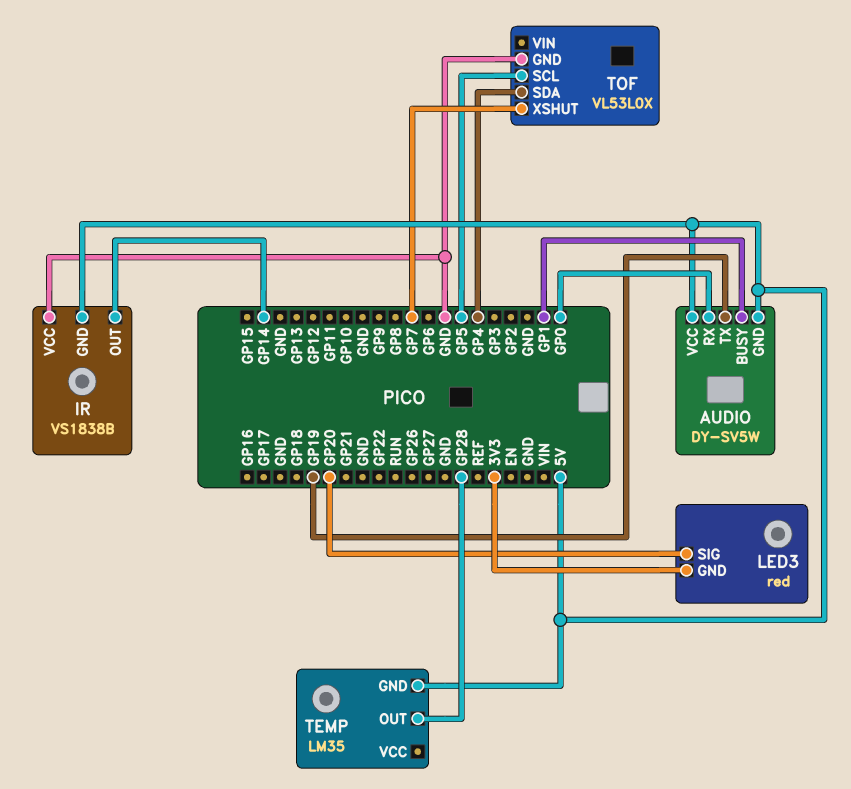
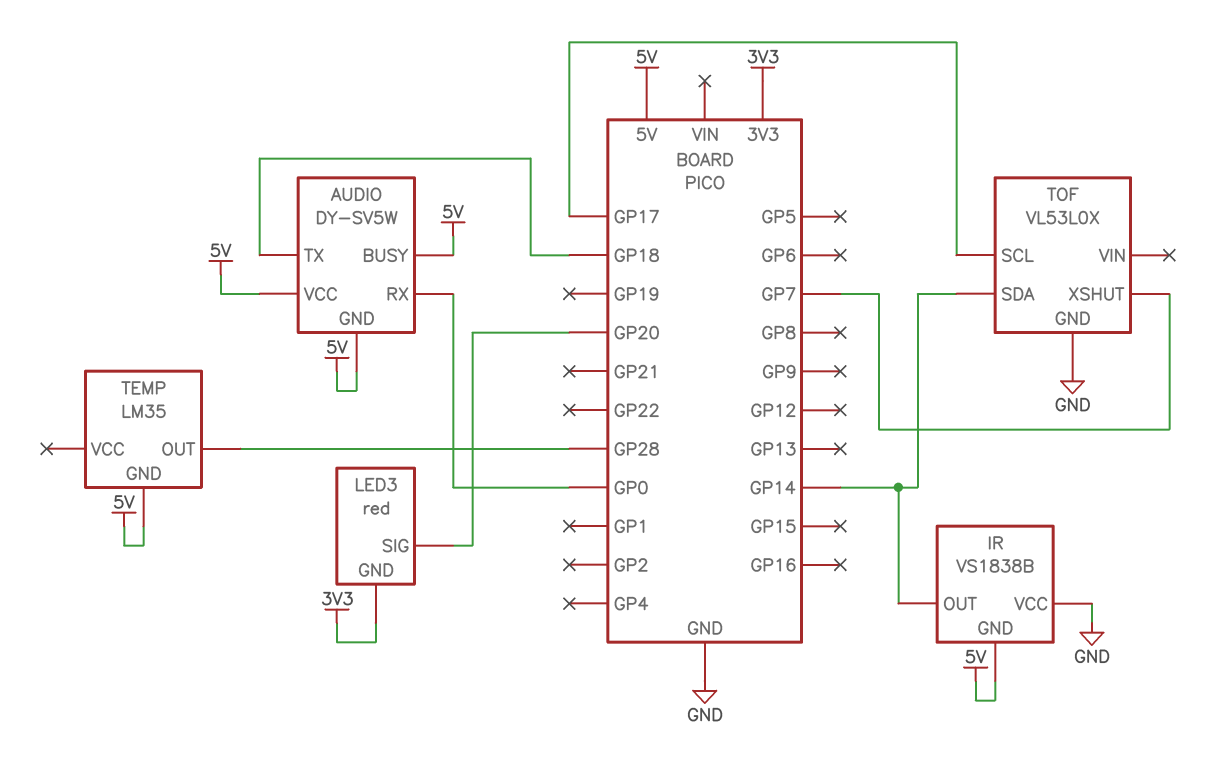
AUDIO pin BUSY: GP1 -> 5V
AUDIO pin TX: GP19 -> GP18
TOF pin SCL: GP5 -> GP17
TOF pin SDA: GP4 -> GP14

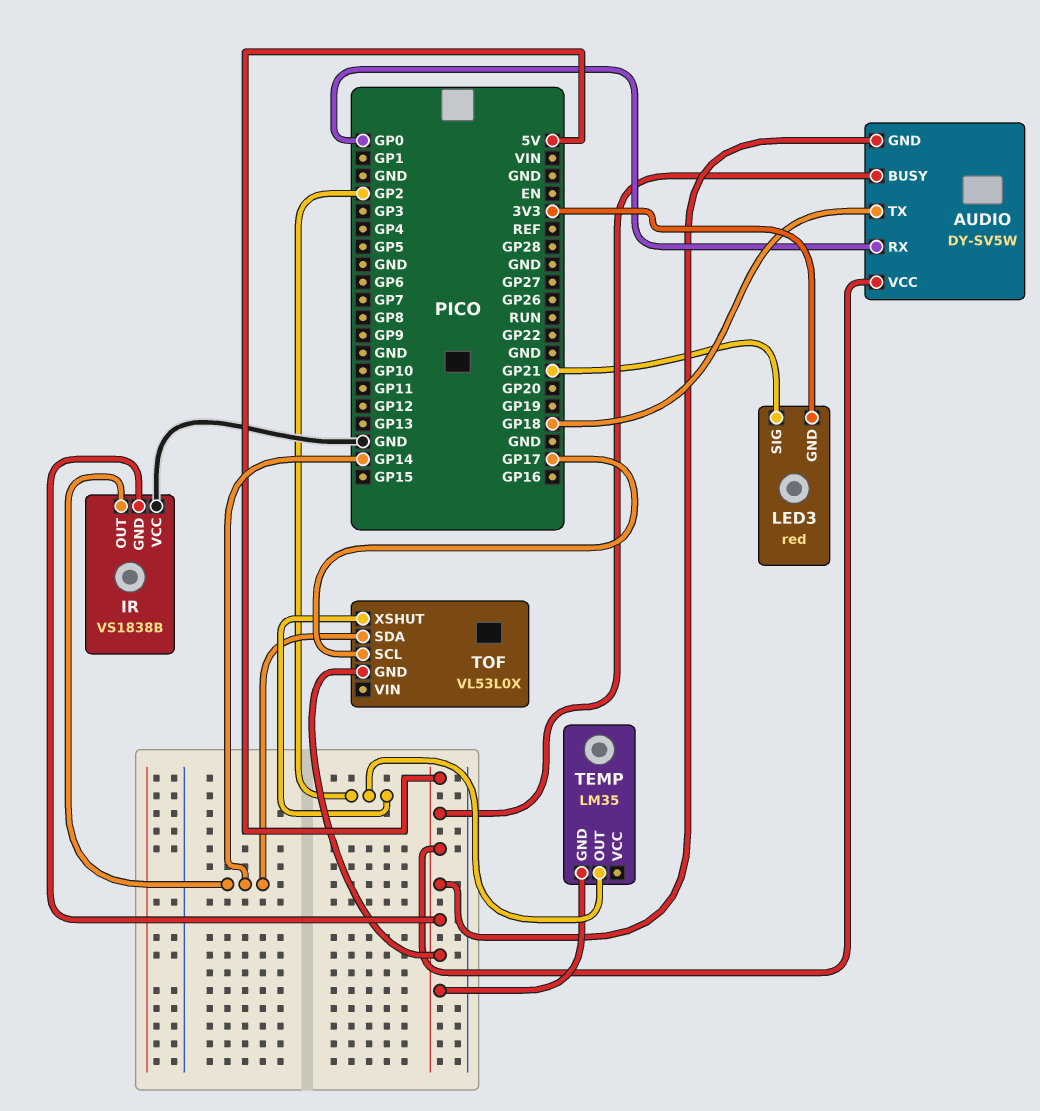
LED3 pin SIG: GP20 -> GP21
TEMP pin OUT: GP28 -> GP2
TOF pin GND: GND -> 5V
TOF pin XSHUT: GP7 -> GP2

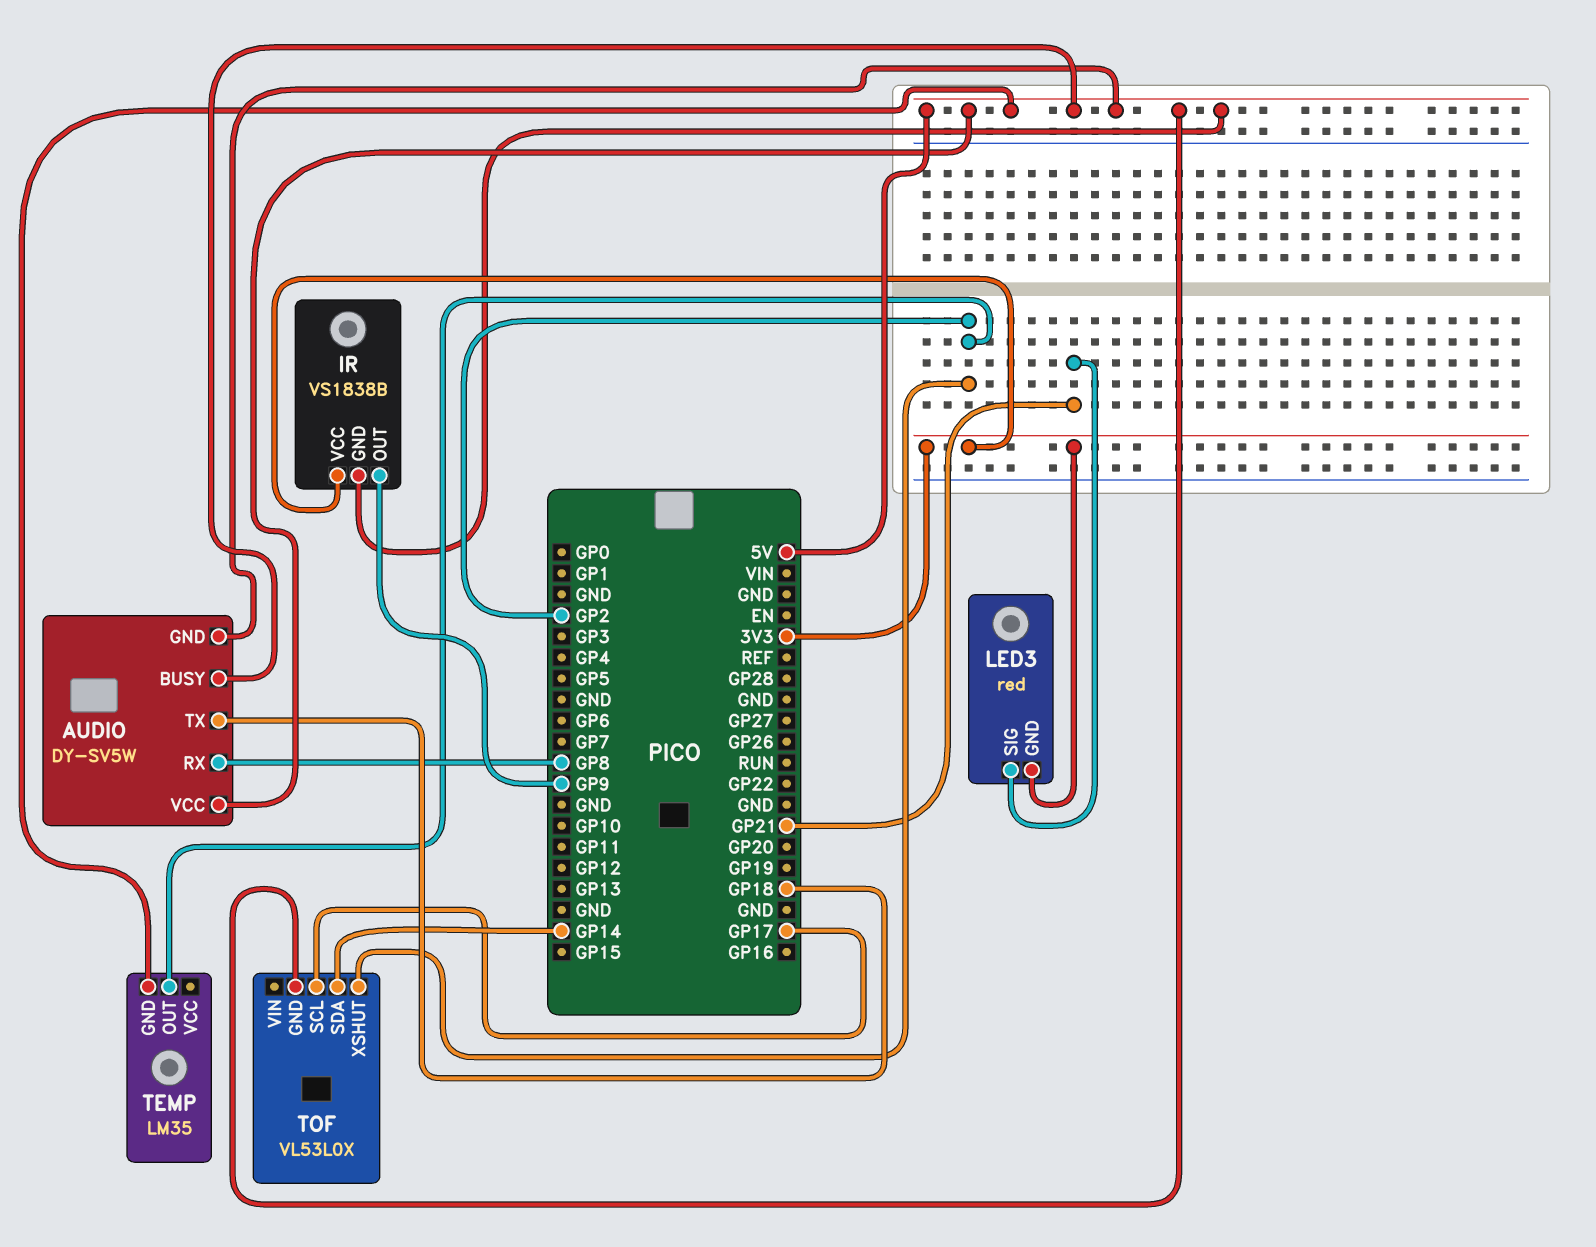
AUDIO pin RX: GP0 -> GP8
IR pin OUT: GP14 -> GP9
IR pin VCC: GND -> 3V3

